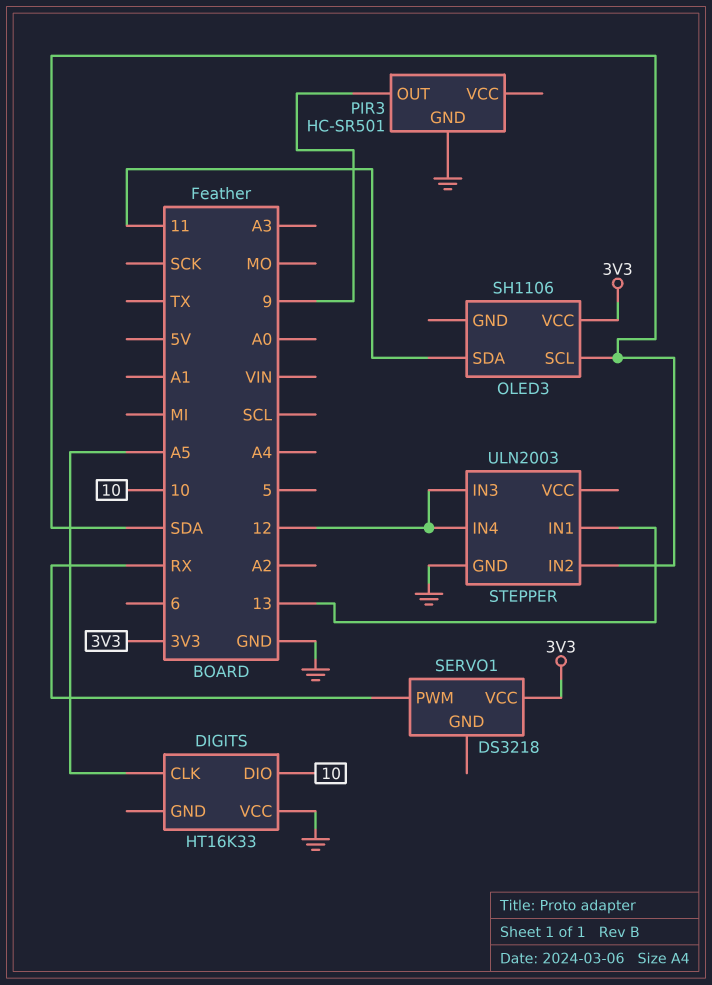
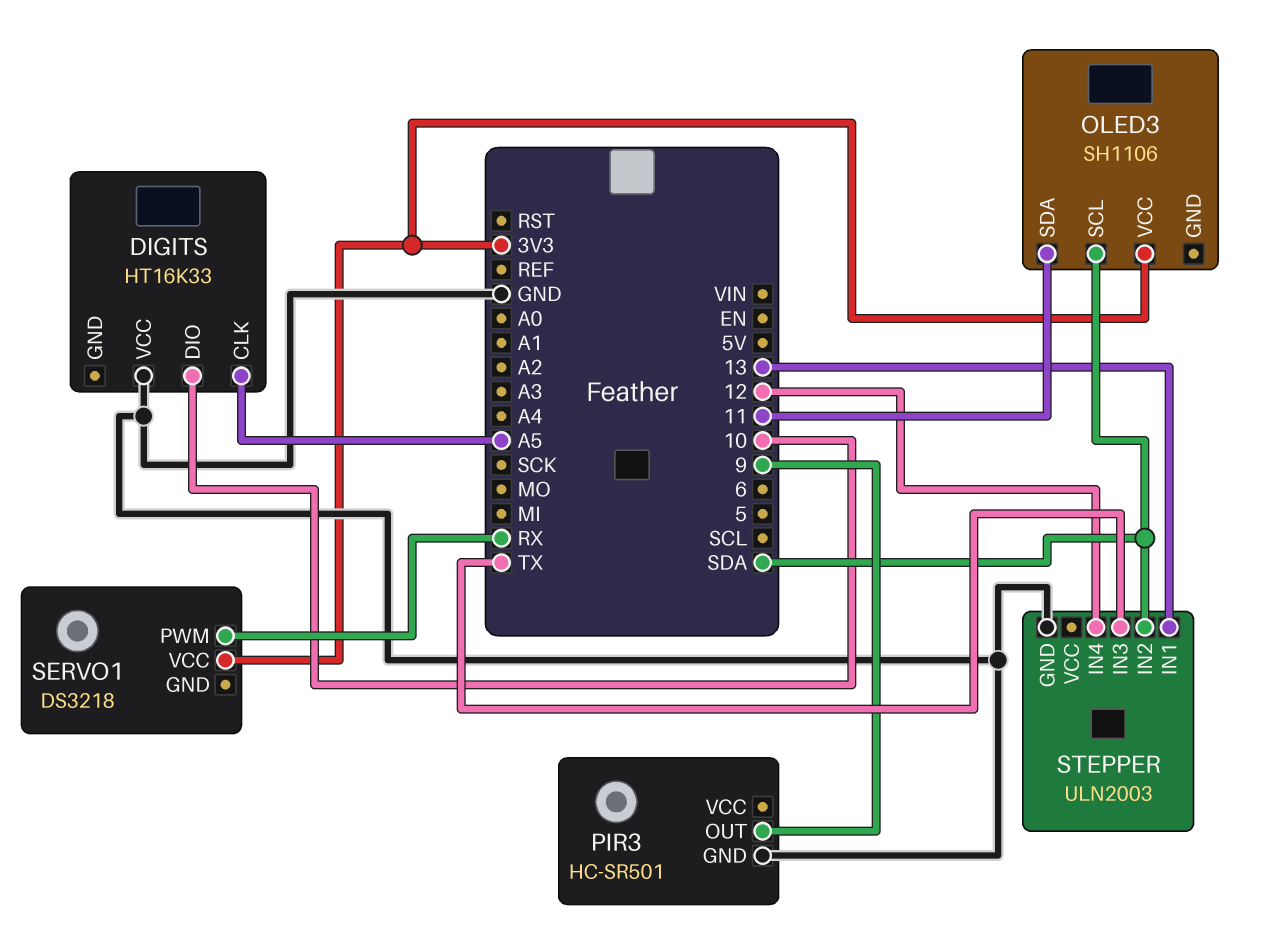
STEPPER pin IN3: 12 -> TX

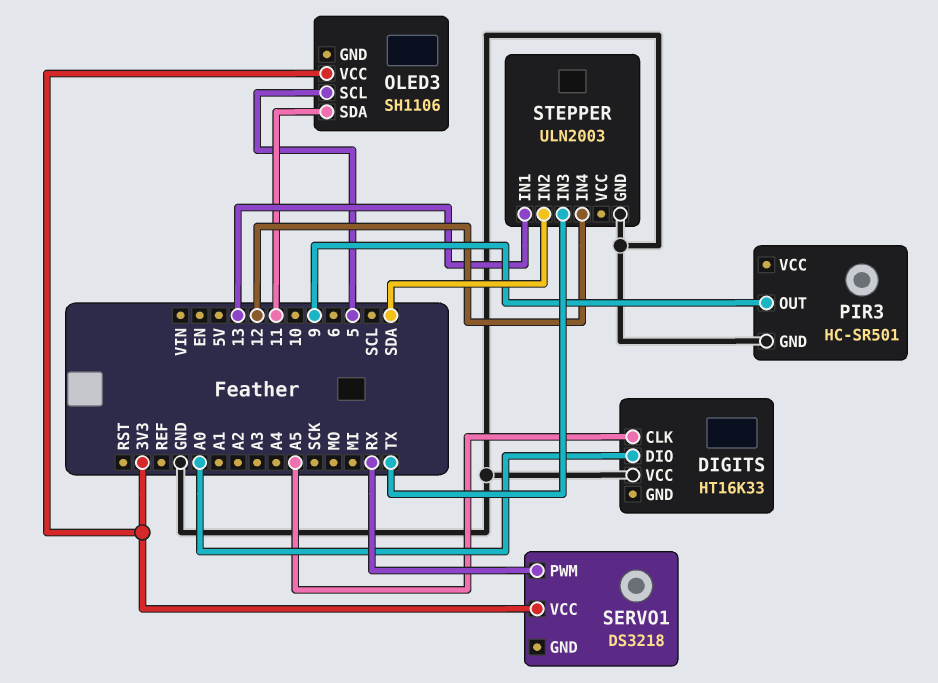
DIGITS pin DIO: 10 -> A0
OLED3 pin SCL: SDA -> 5

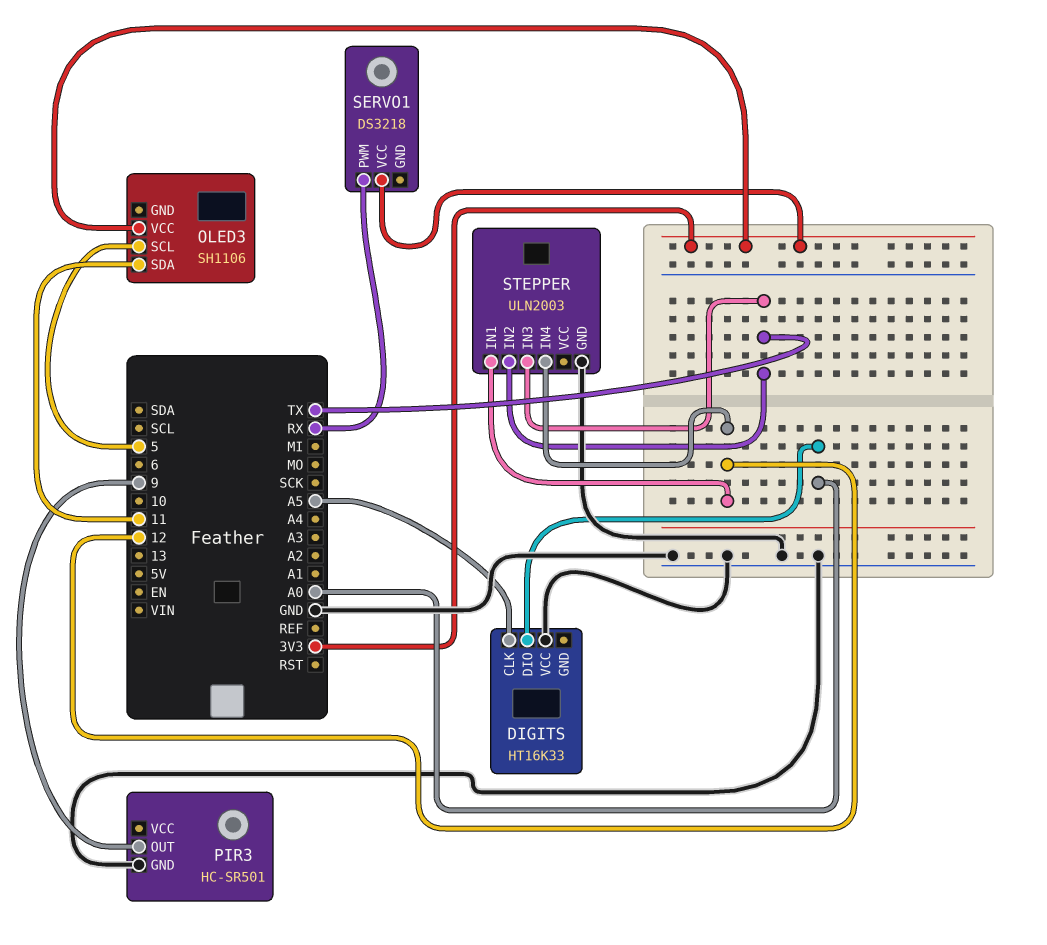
STEPPER pin IN1: 13 -> 12
STEPPER pin IN2: SDA -> TX

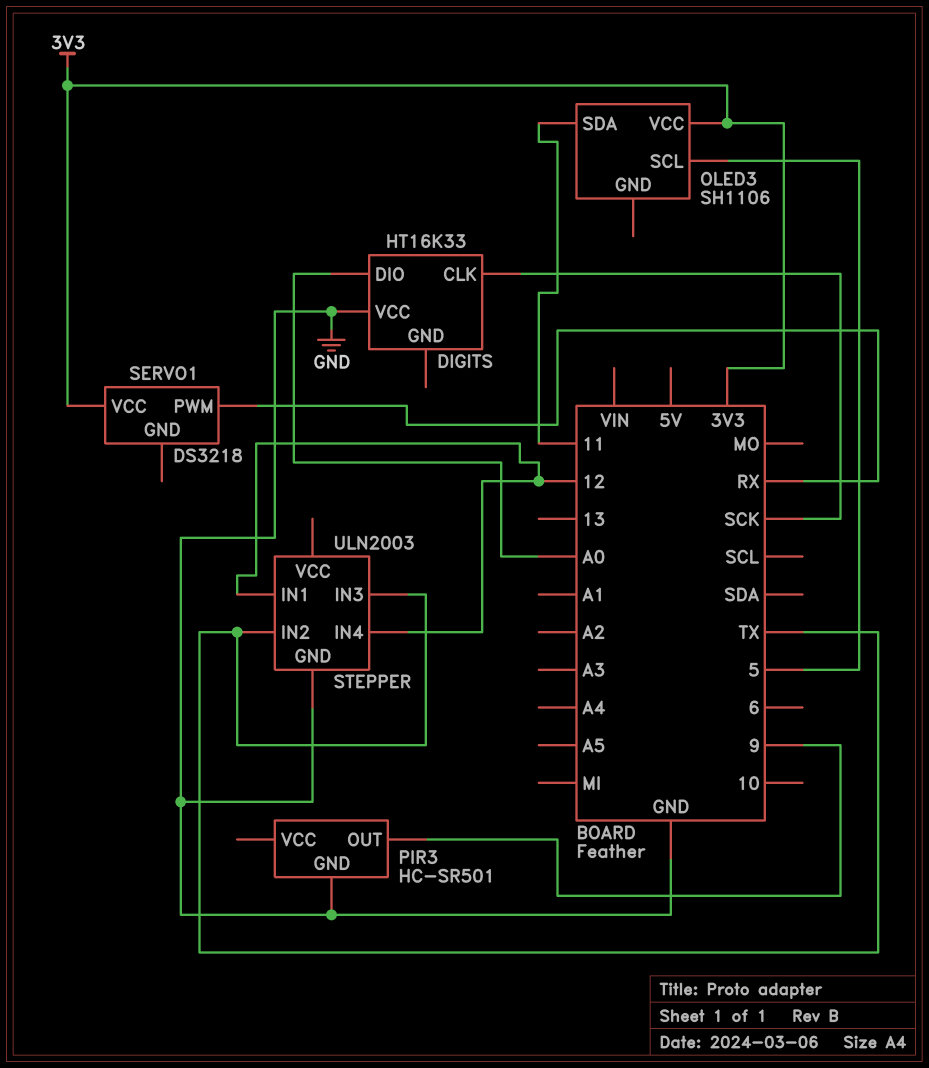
DIGITS pin CLK: A5 -> SCK

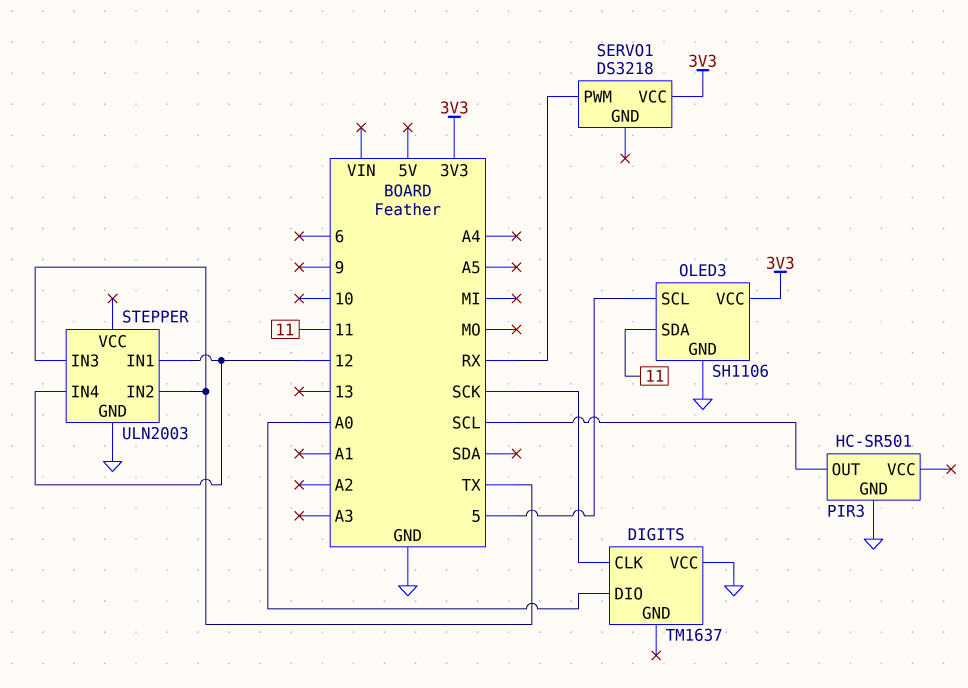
DIGITS: HT16K33 -> TM1637
OLED3 pin GND: none -> GND
PIR3 pin OUT: 9 -> SCL

